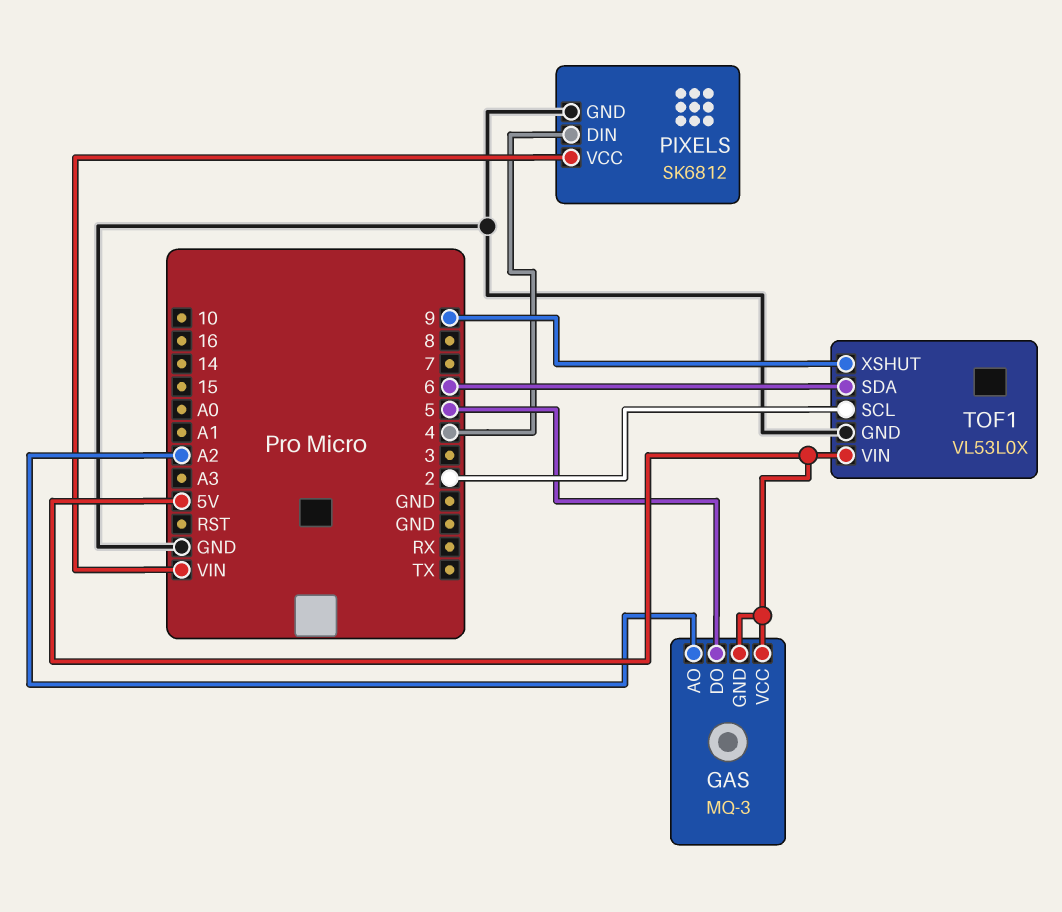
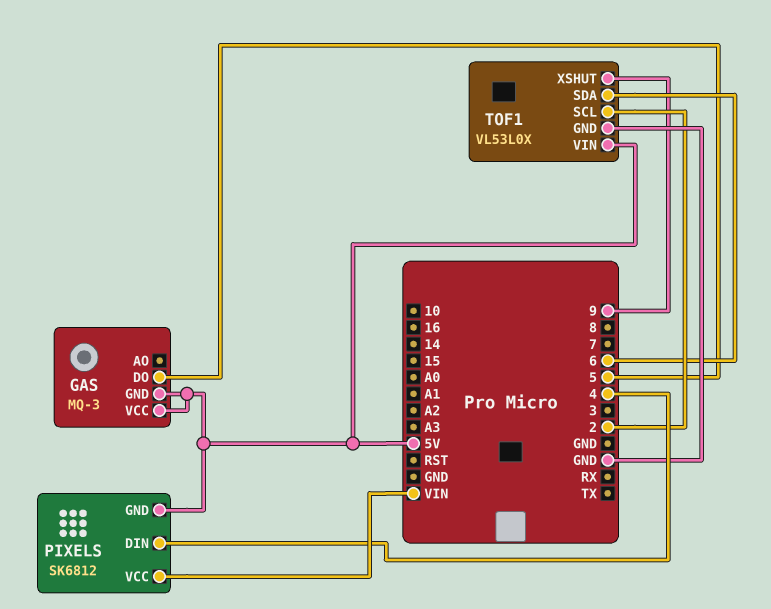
GAS pin AO: A2 -> none
PIXELS pin GND: GND -> 5V

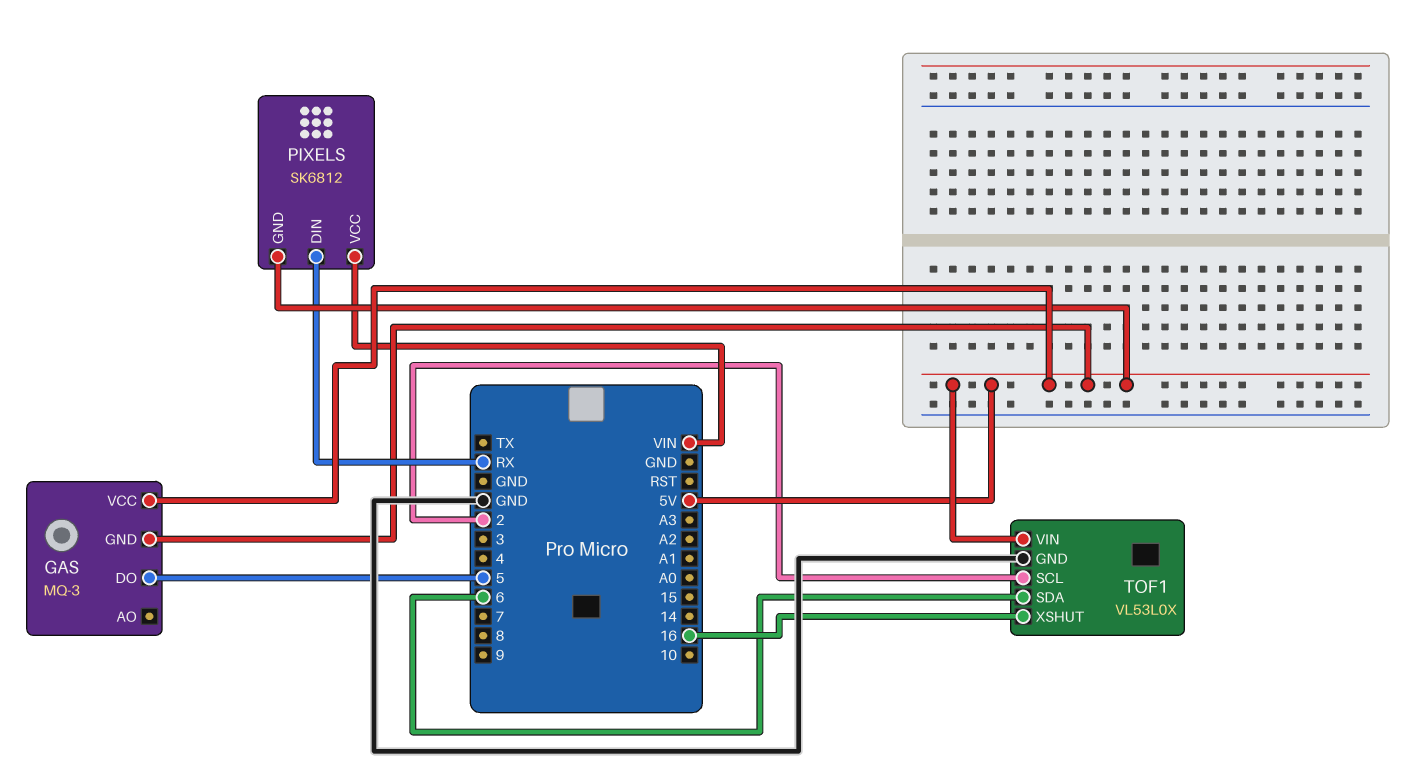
PIXELS pin DIN: 4 -> RX
TOF1 pin XSHUT: 9 -> 16

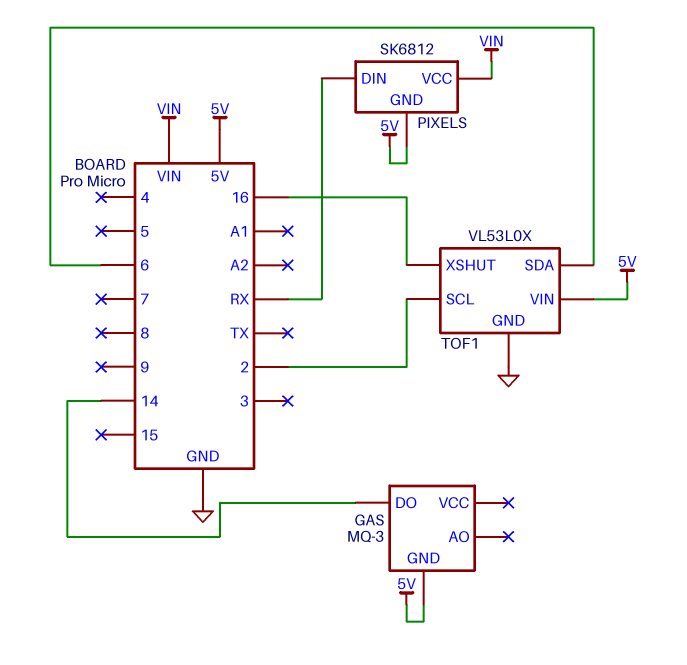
GAS pin DO: 5 -> 14
GAS pin VCC: 5V -> none

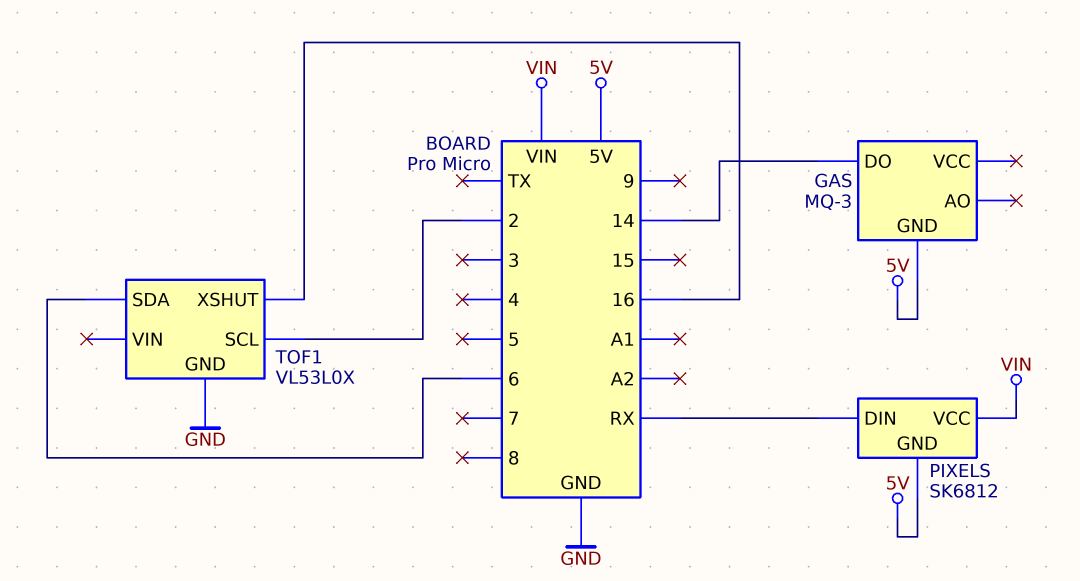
TOF1 pin VIN: 5V -> none

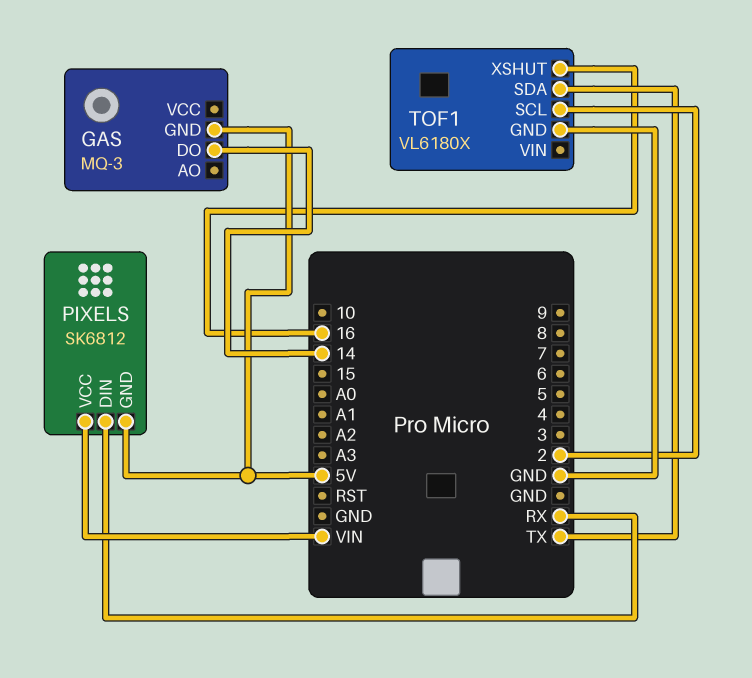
TOF1: VL53L0X -> VL6180X
TOF1 pin SDA: 6 -> TX

